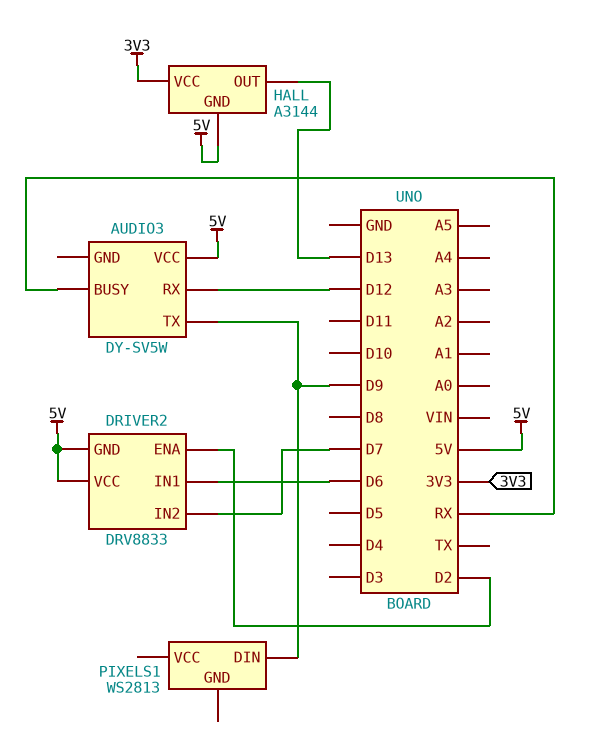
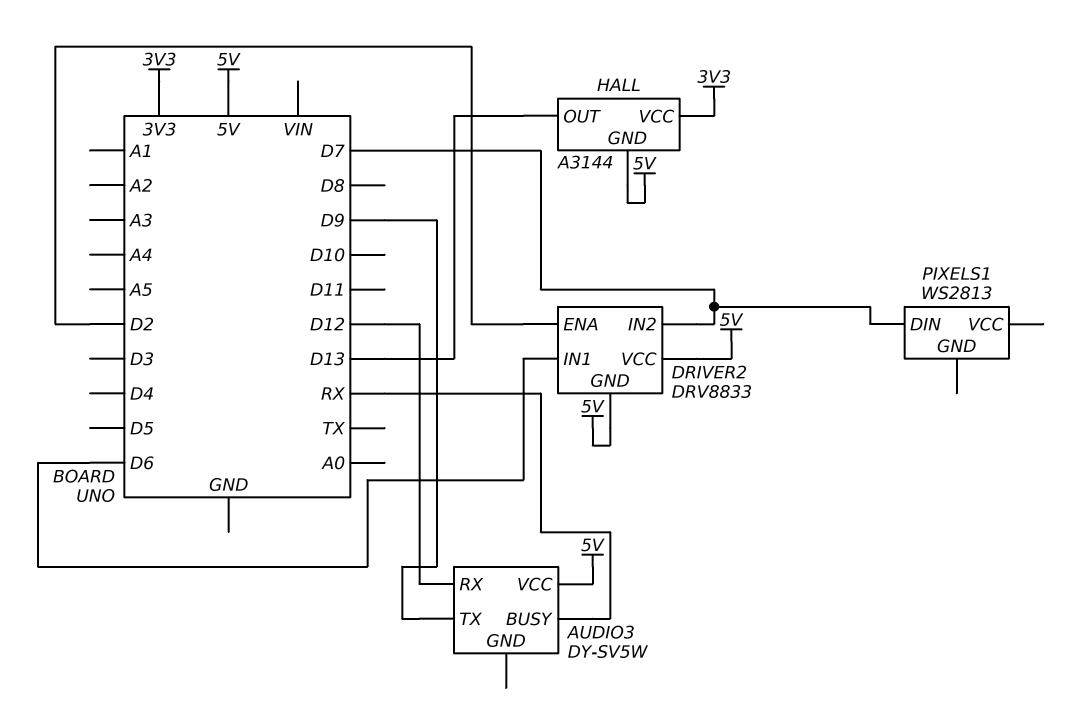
PIXELS1 pin DIN: D9 -> D7

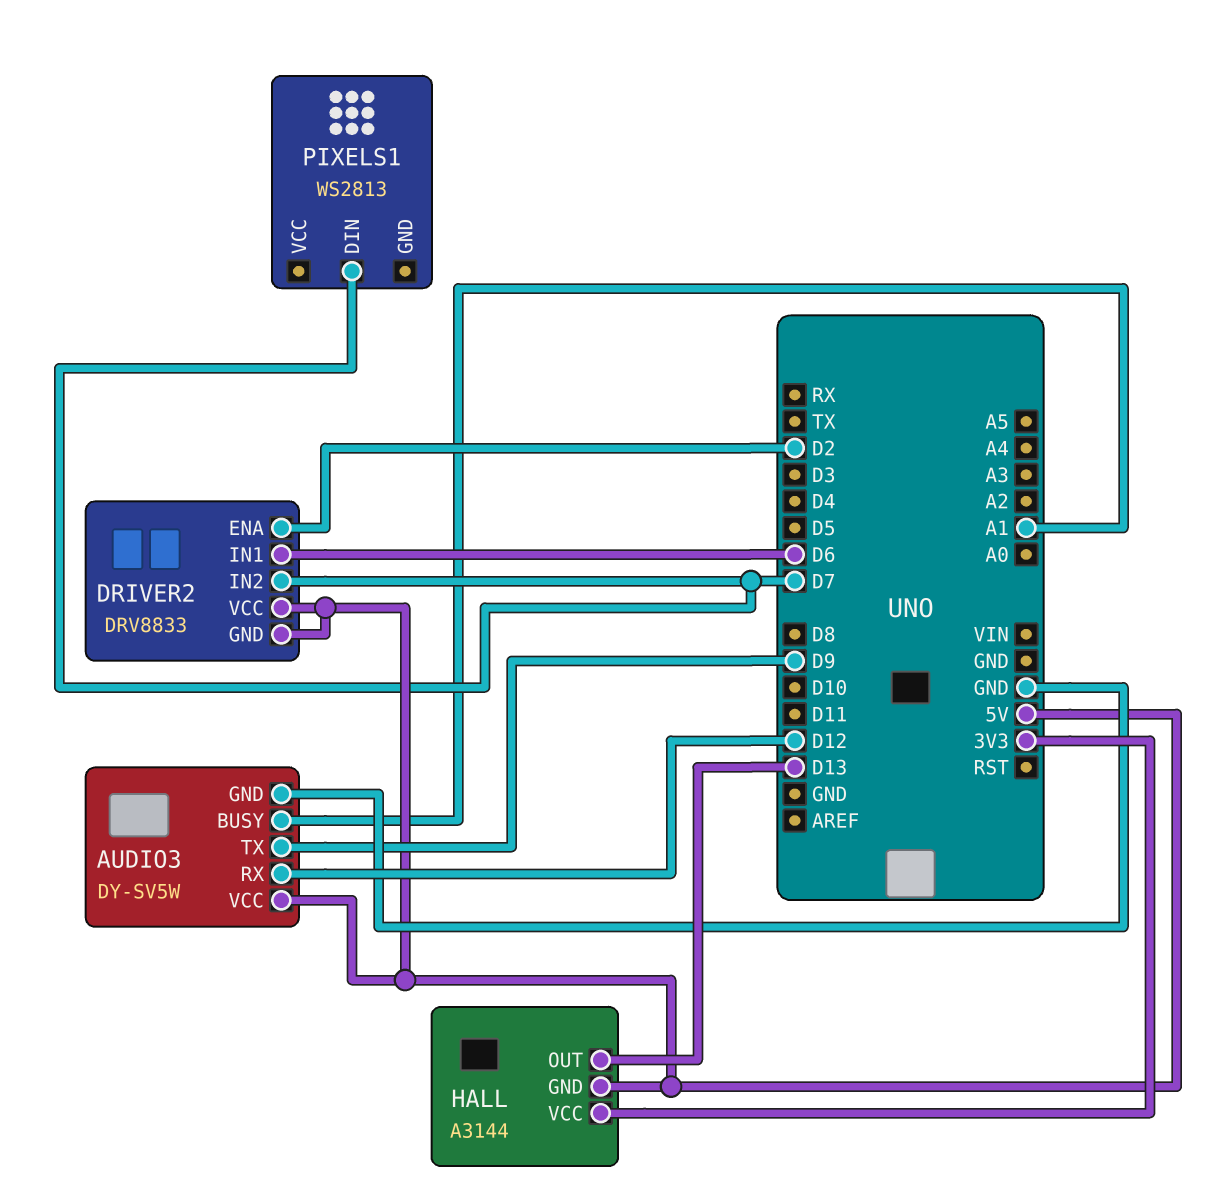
AUDIO3 pin BUSY: RX -> A1
AUDIO3 pin GND: none -> GND

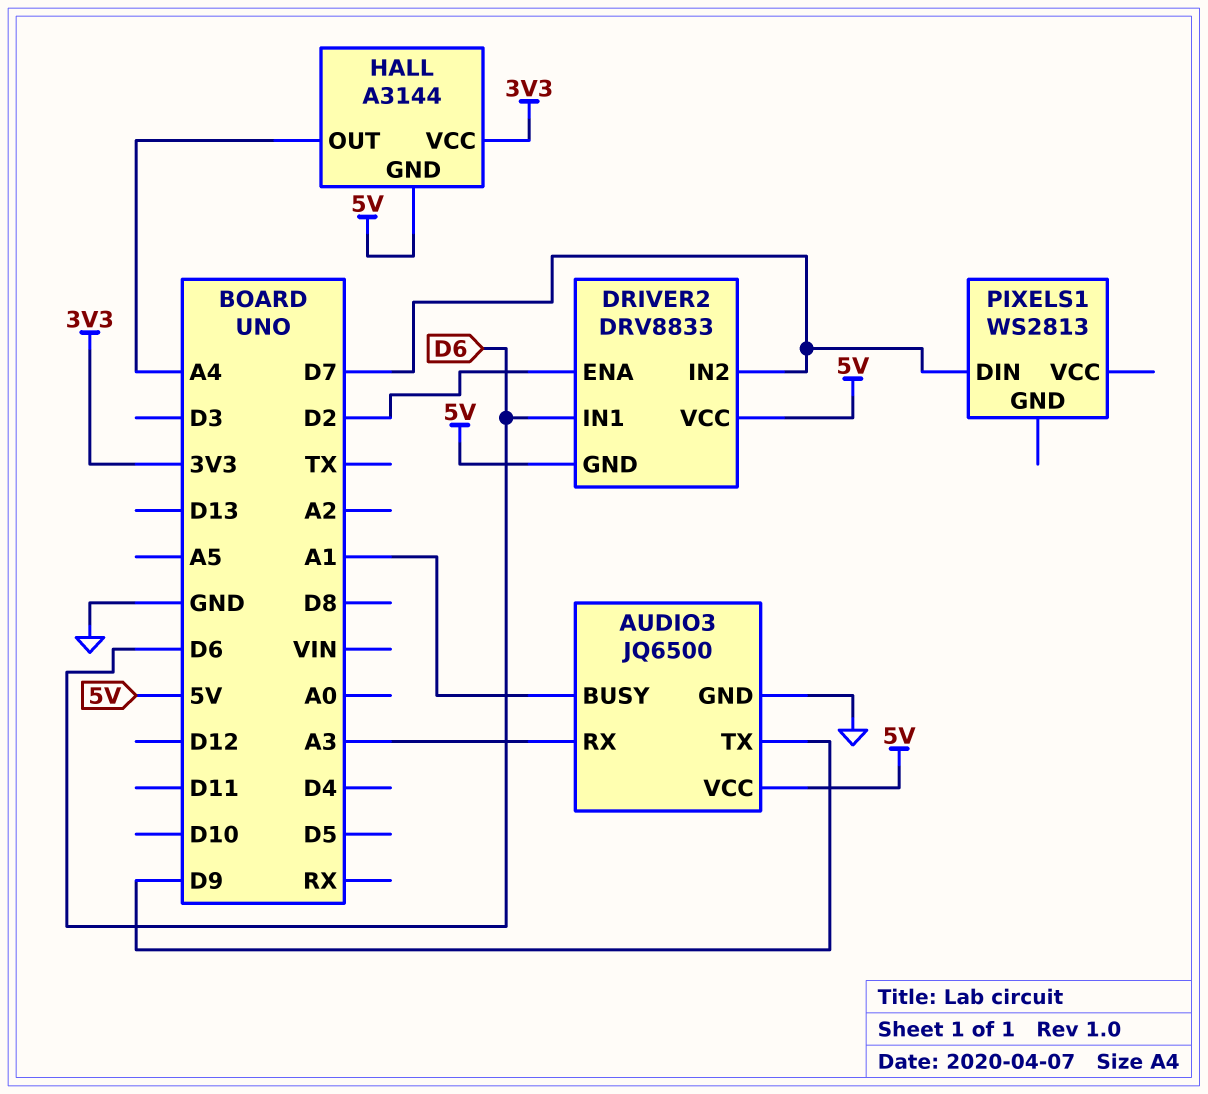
AUDIO3: DY-SV5W -> JQ6500
AUDIO3 pin RX: D12 -> A3
HALL pin OUT: D13 -> A4

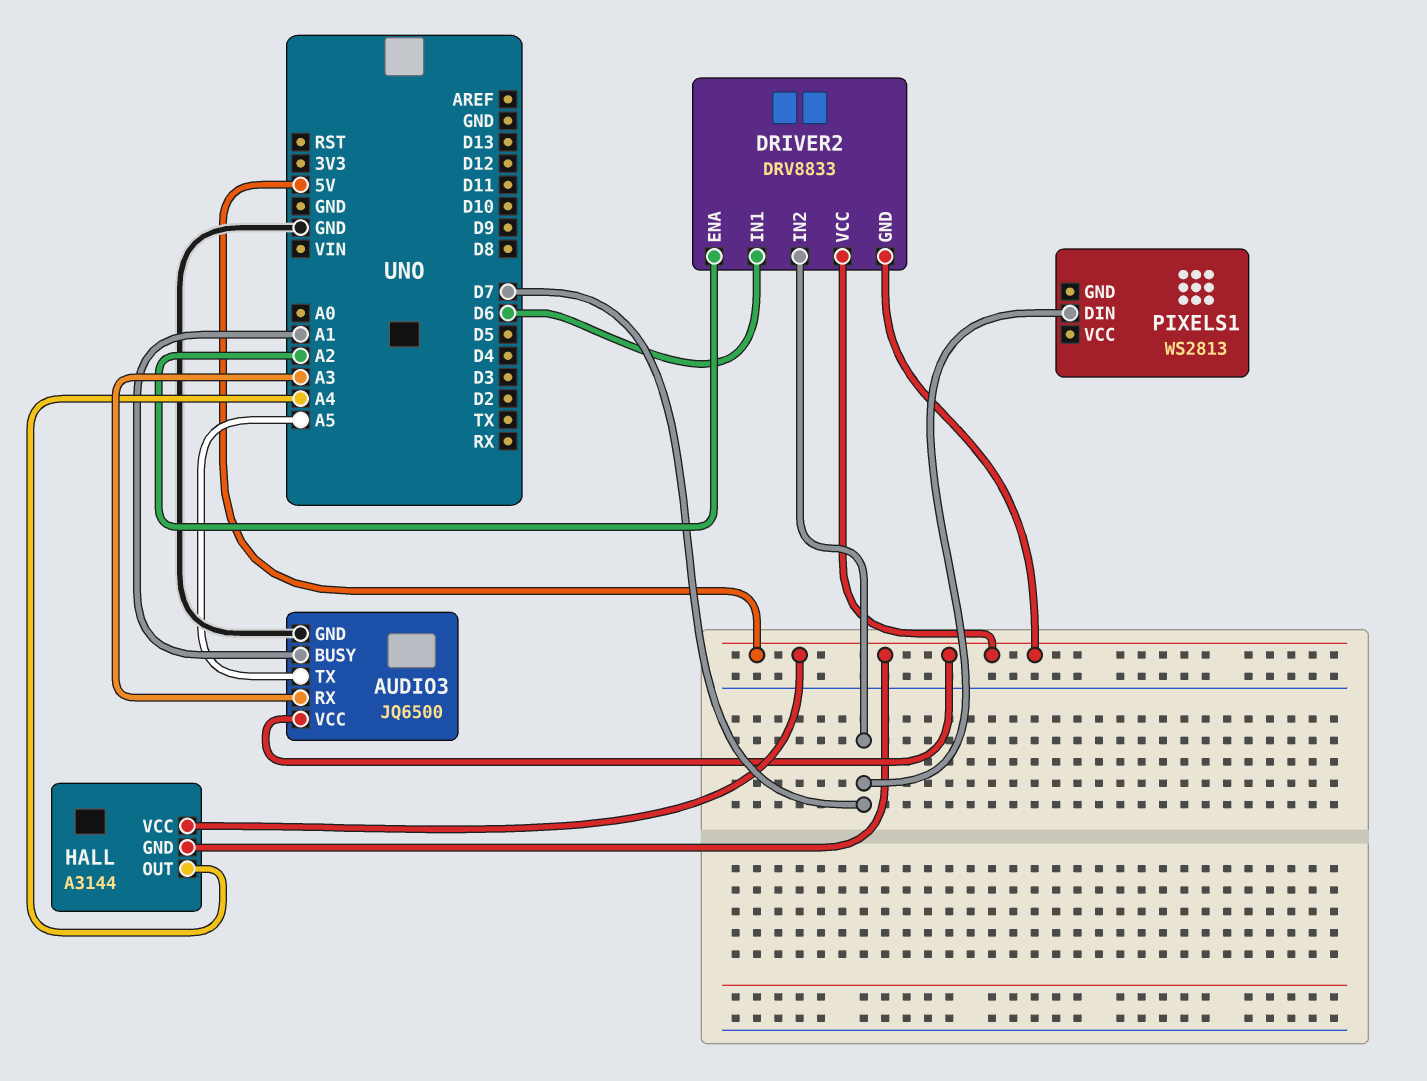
AUDIO3 pin TX: D9 -> A5
DRIVER2 pin ENA: D2 -> A2
HALL pin VCC: 3V3 -> 5V

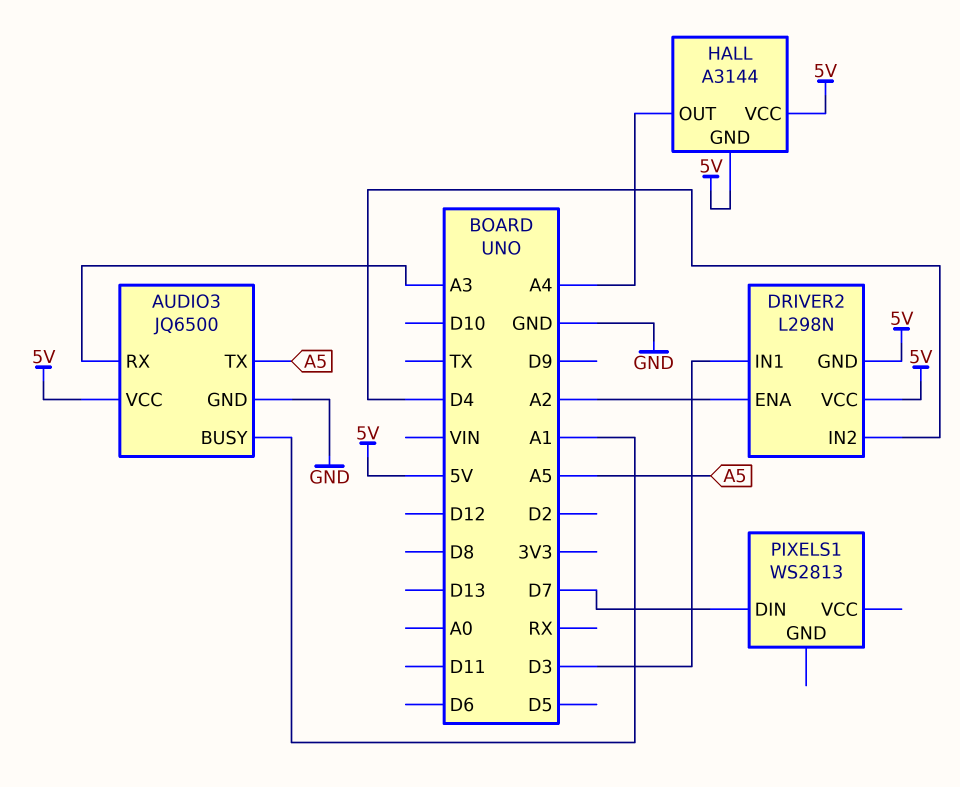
DRIVER2: DRV8833 -> L298N
DRIVER2 pin IN1: D6 -> D3
DRIVER2 pin IN2: D7 -> D4

